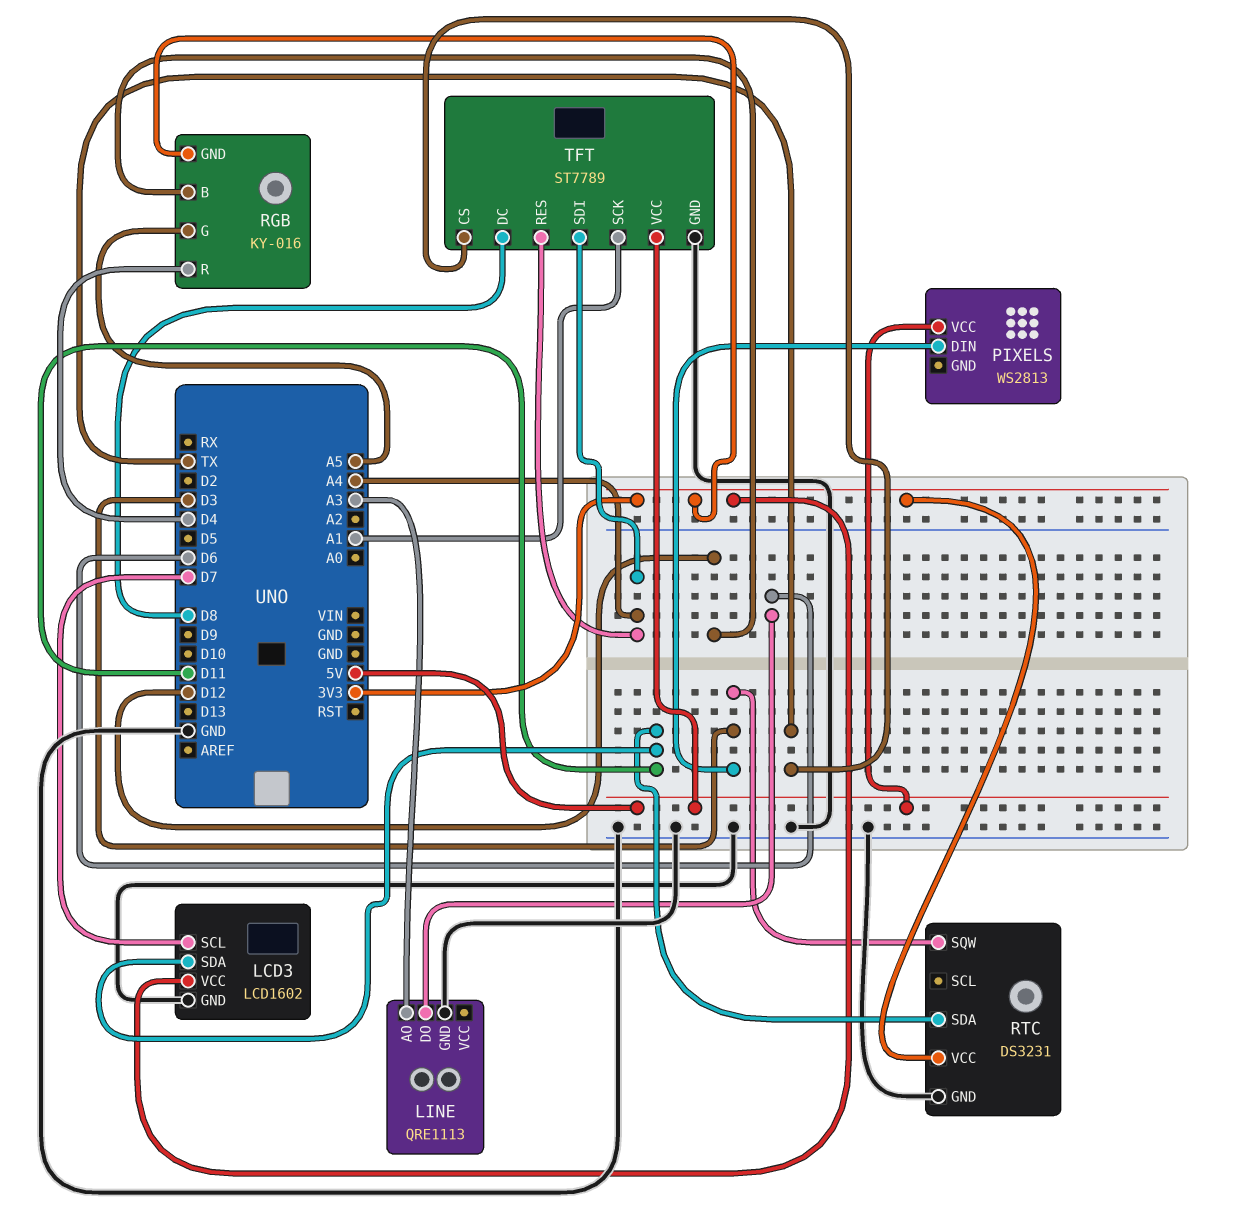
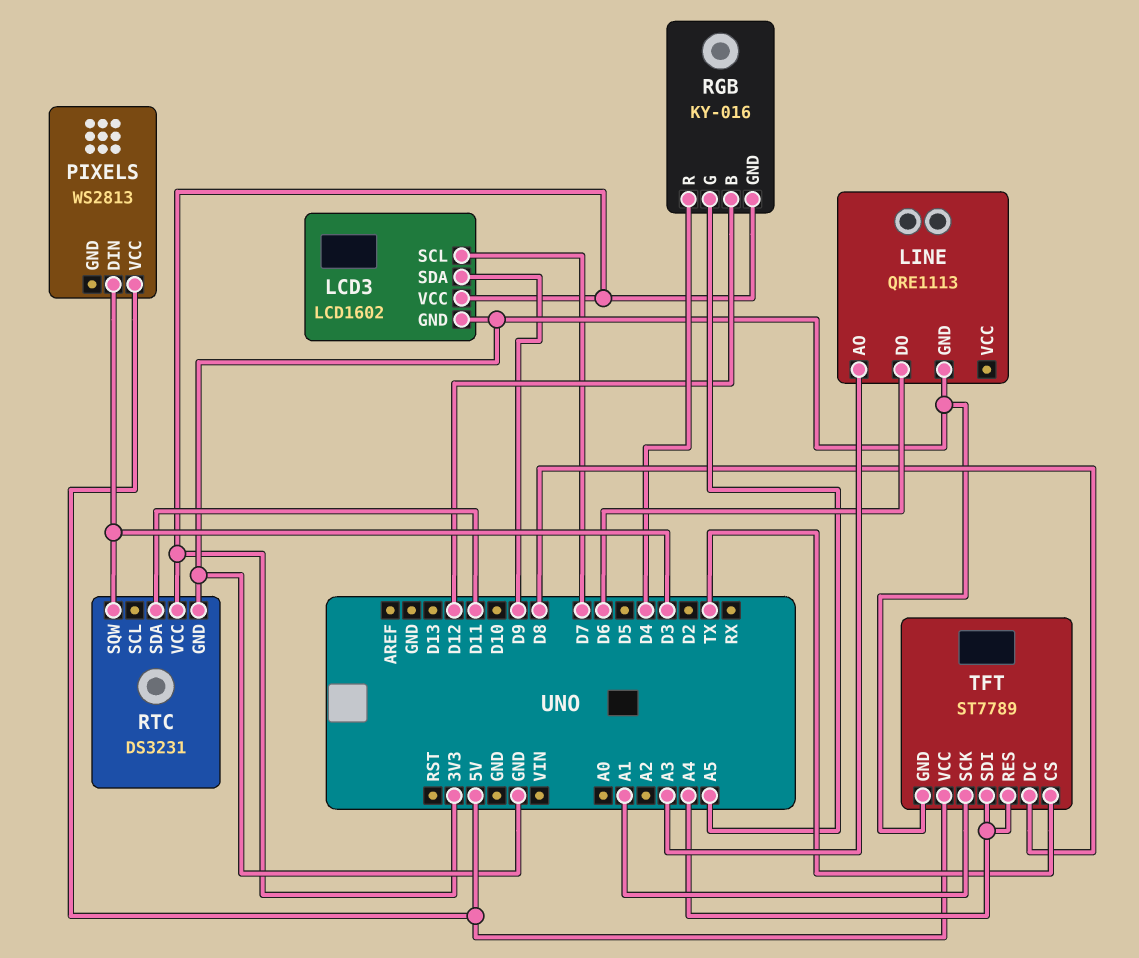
LCD3 pin SDA: D11 -> D9

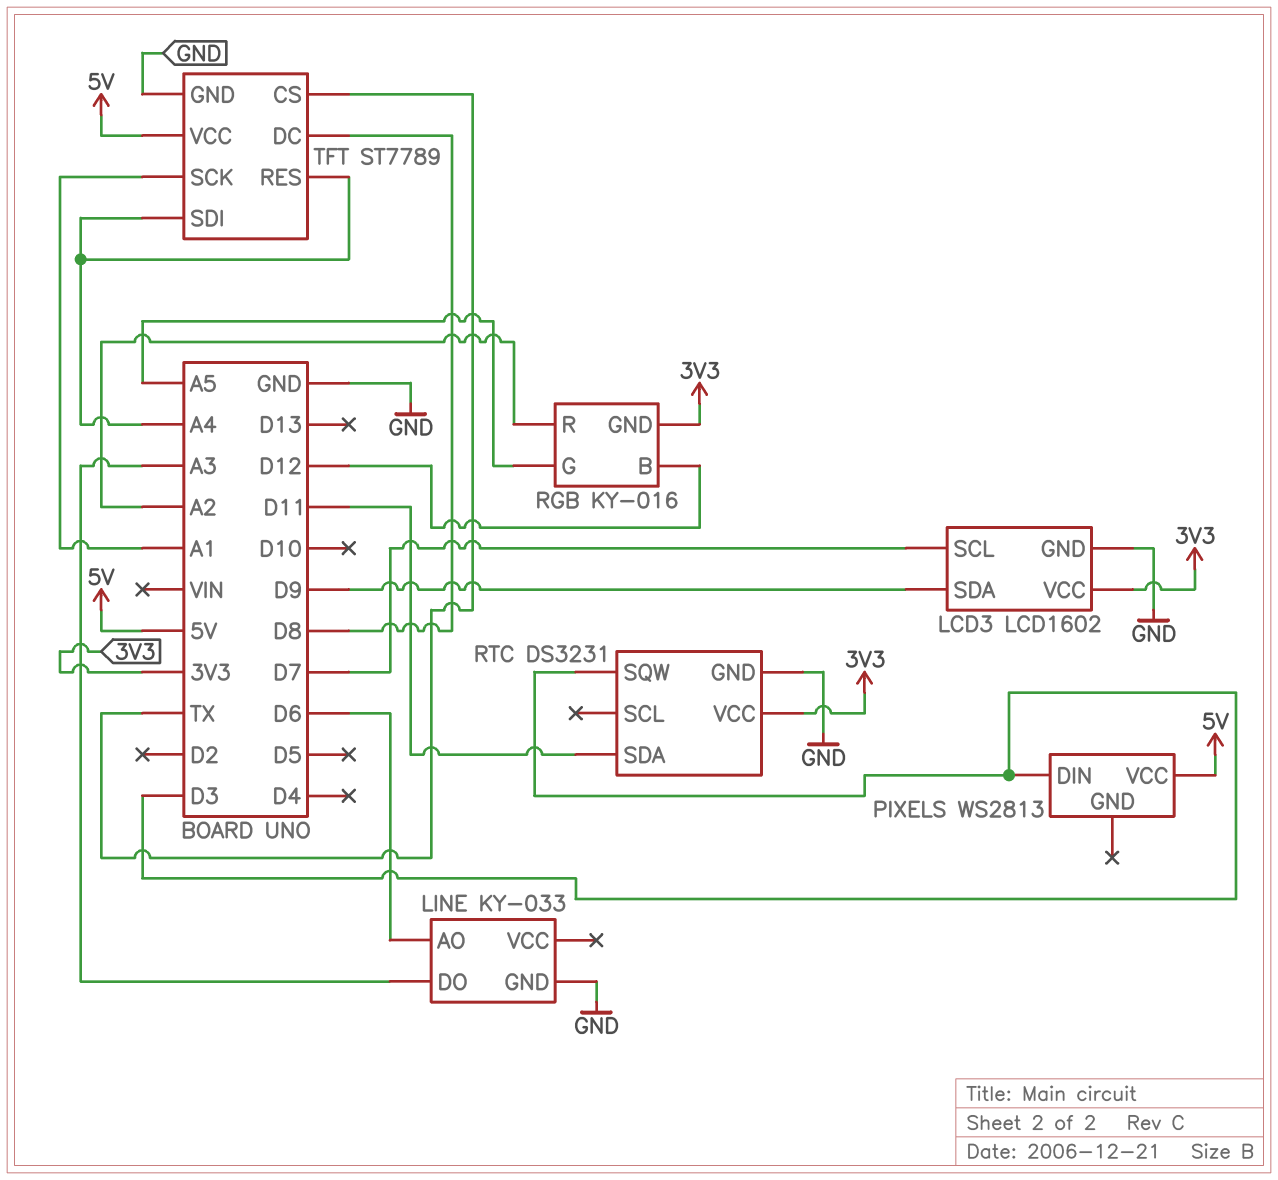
LINE: QRE1113 -> KY-033
LINE pin AO: A3 -> D6
LINE pin DO: D6 -> A3
RGB pin R: D4 -> A2

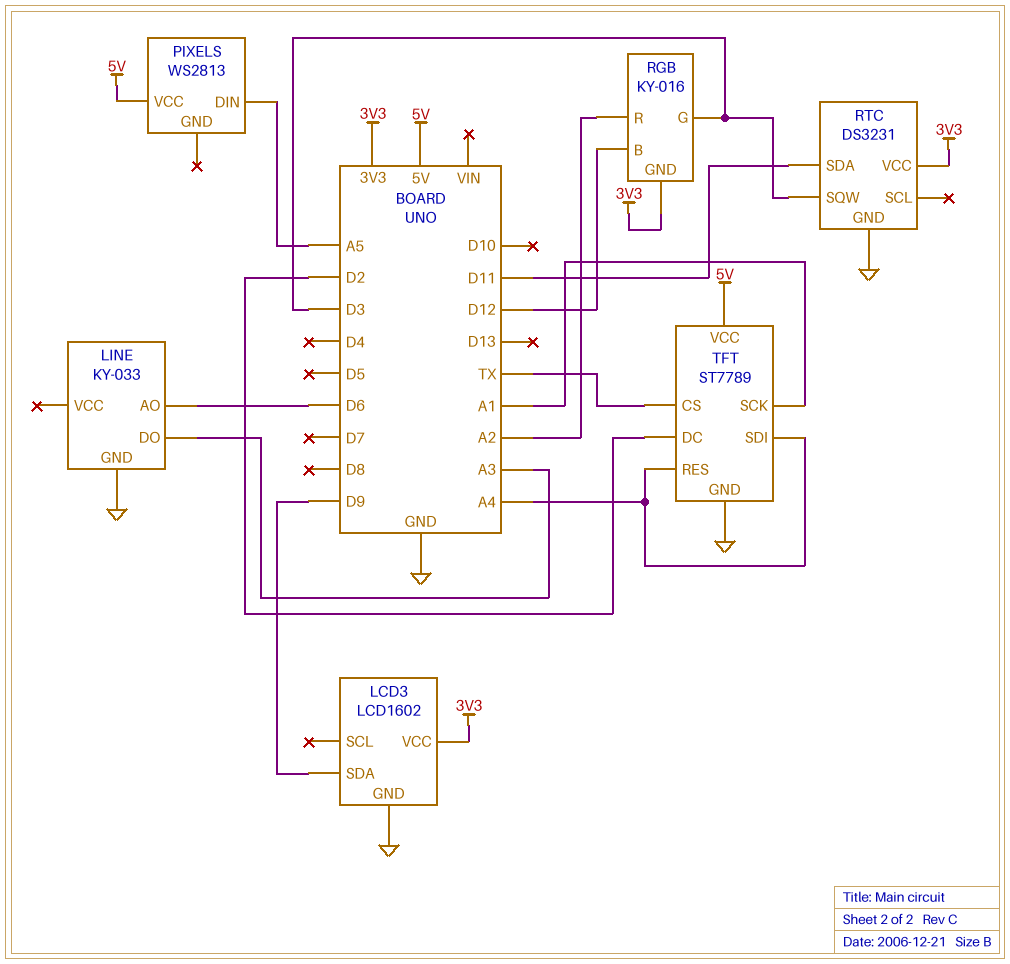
LCD3 pin SCL: D7 -> none
PIXELS pin DIN: D3 -> A5
RGB pin G: A5 -> D3
TFT pin DC: D8 -> D2

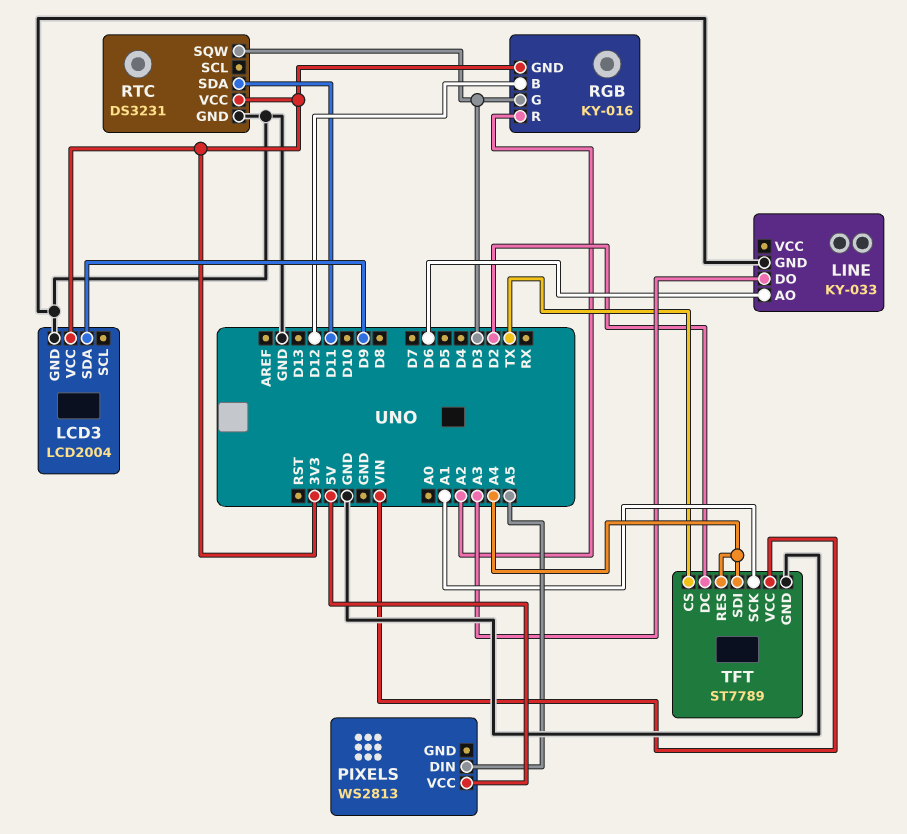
LCD3: LCD1602 -> LCD2004
TFT pin VCC: 5V -> VIN

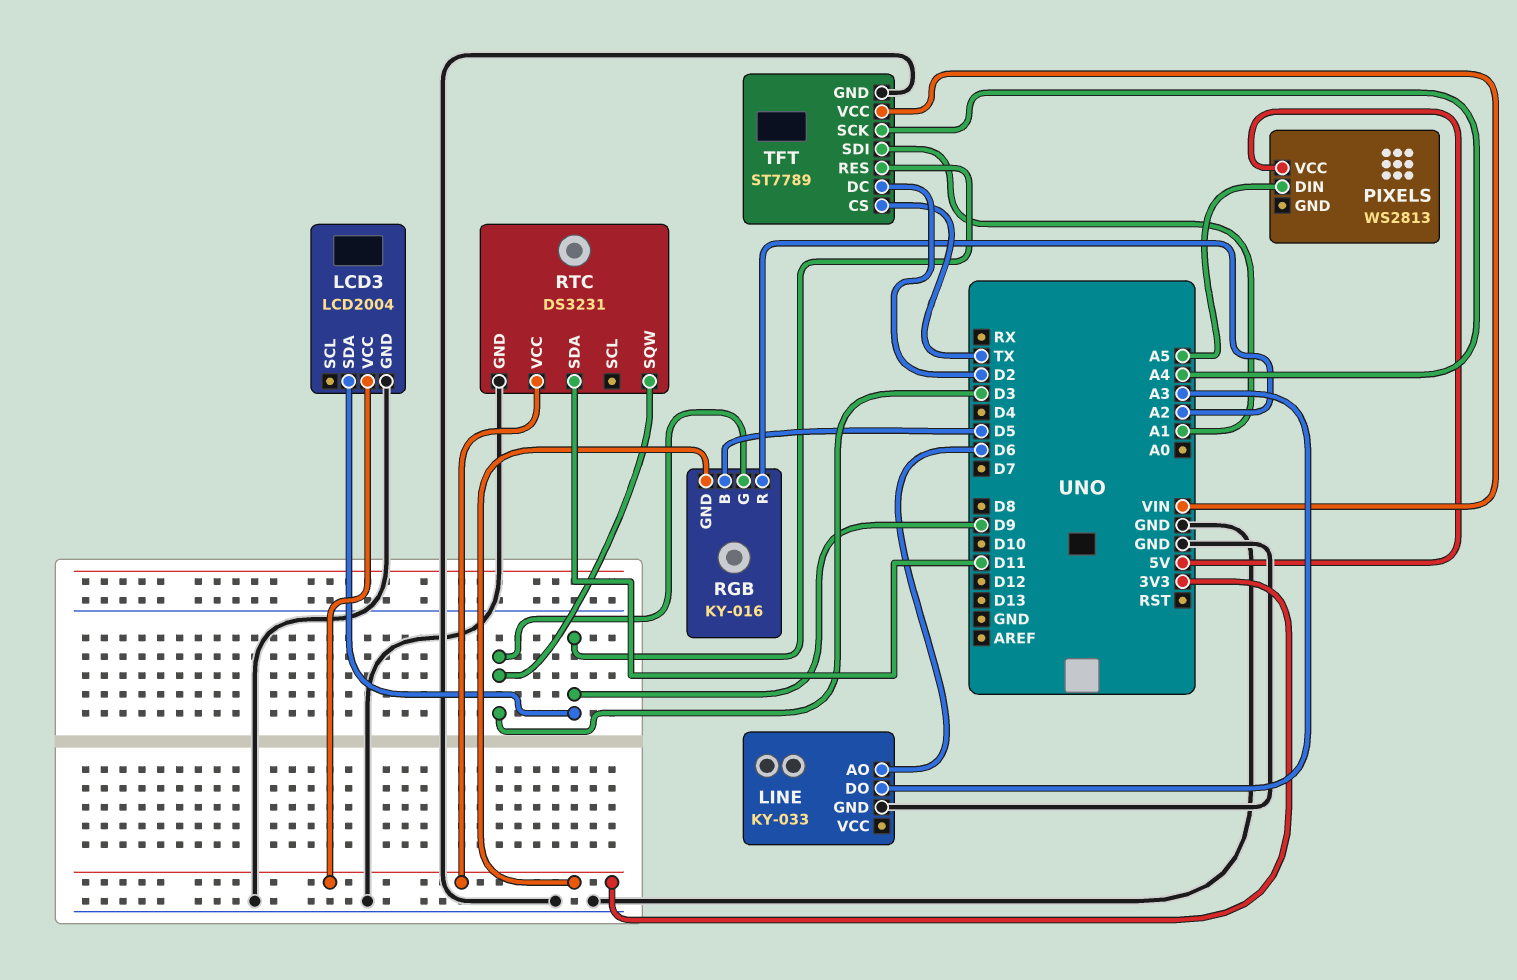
RGB pin B: D12 -> D5
TFT pin RES: A4 -> D9
TFT pin SCK: A1 -> A4
TFT pin SDI: A4 -> A1

